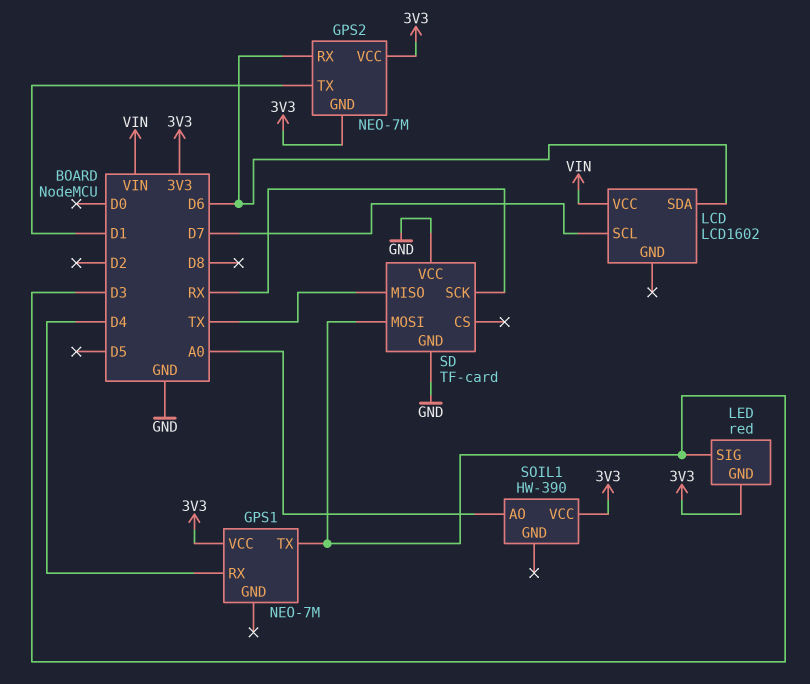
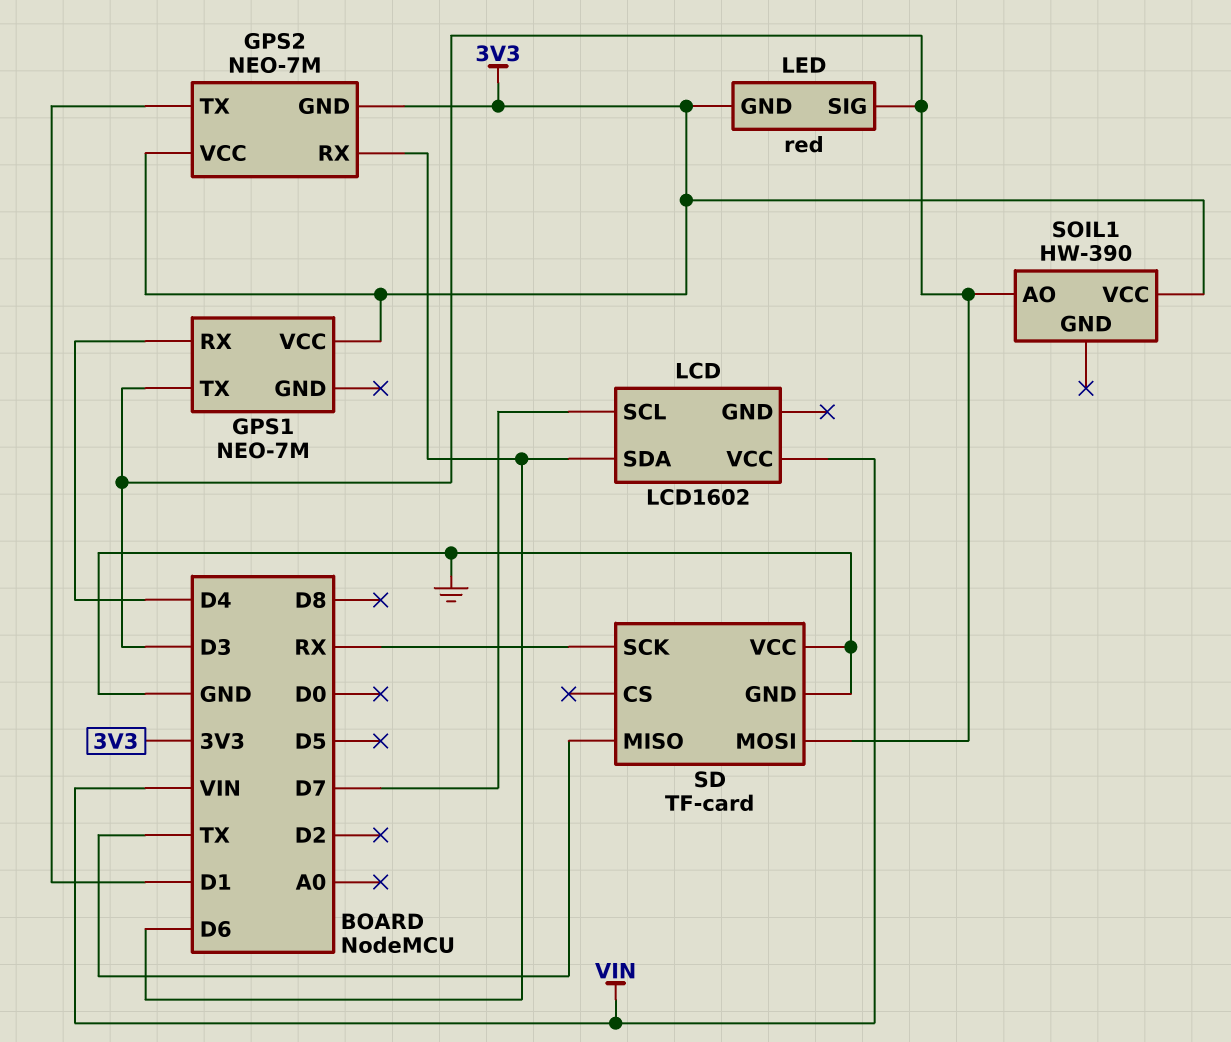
SOIL1 pin AO: A0 -> D3

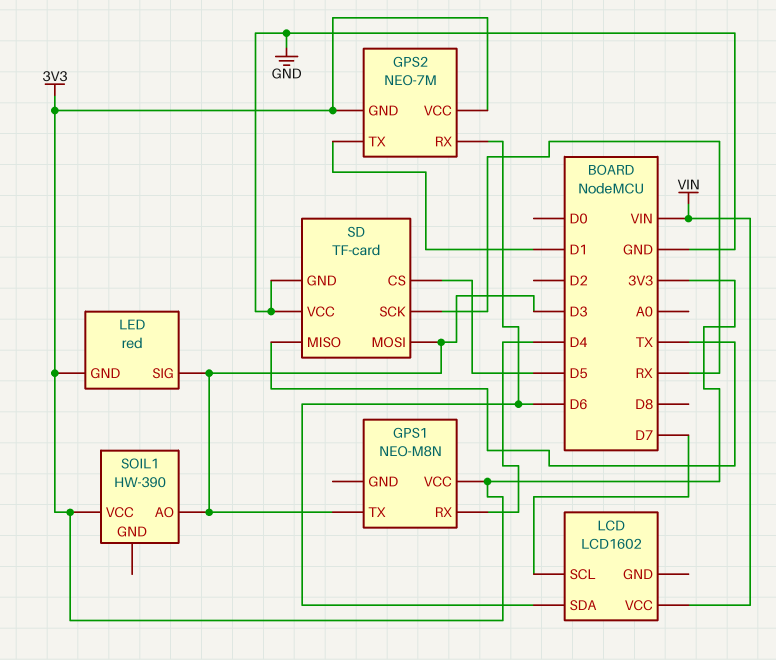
GPS1: NEO-7M -> NEO-M8N
SD pin CS: none -> D5

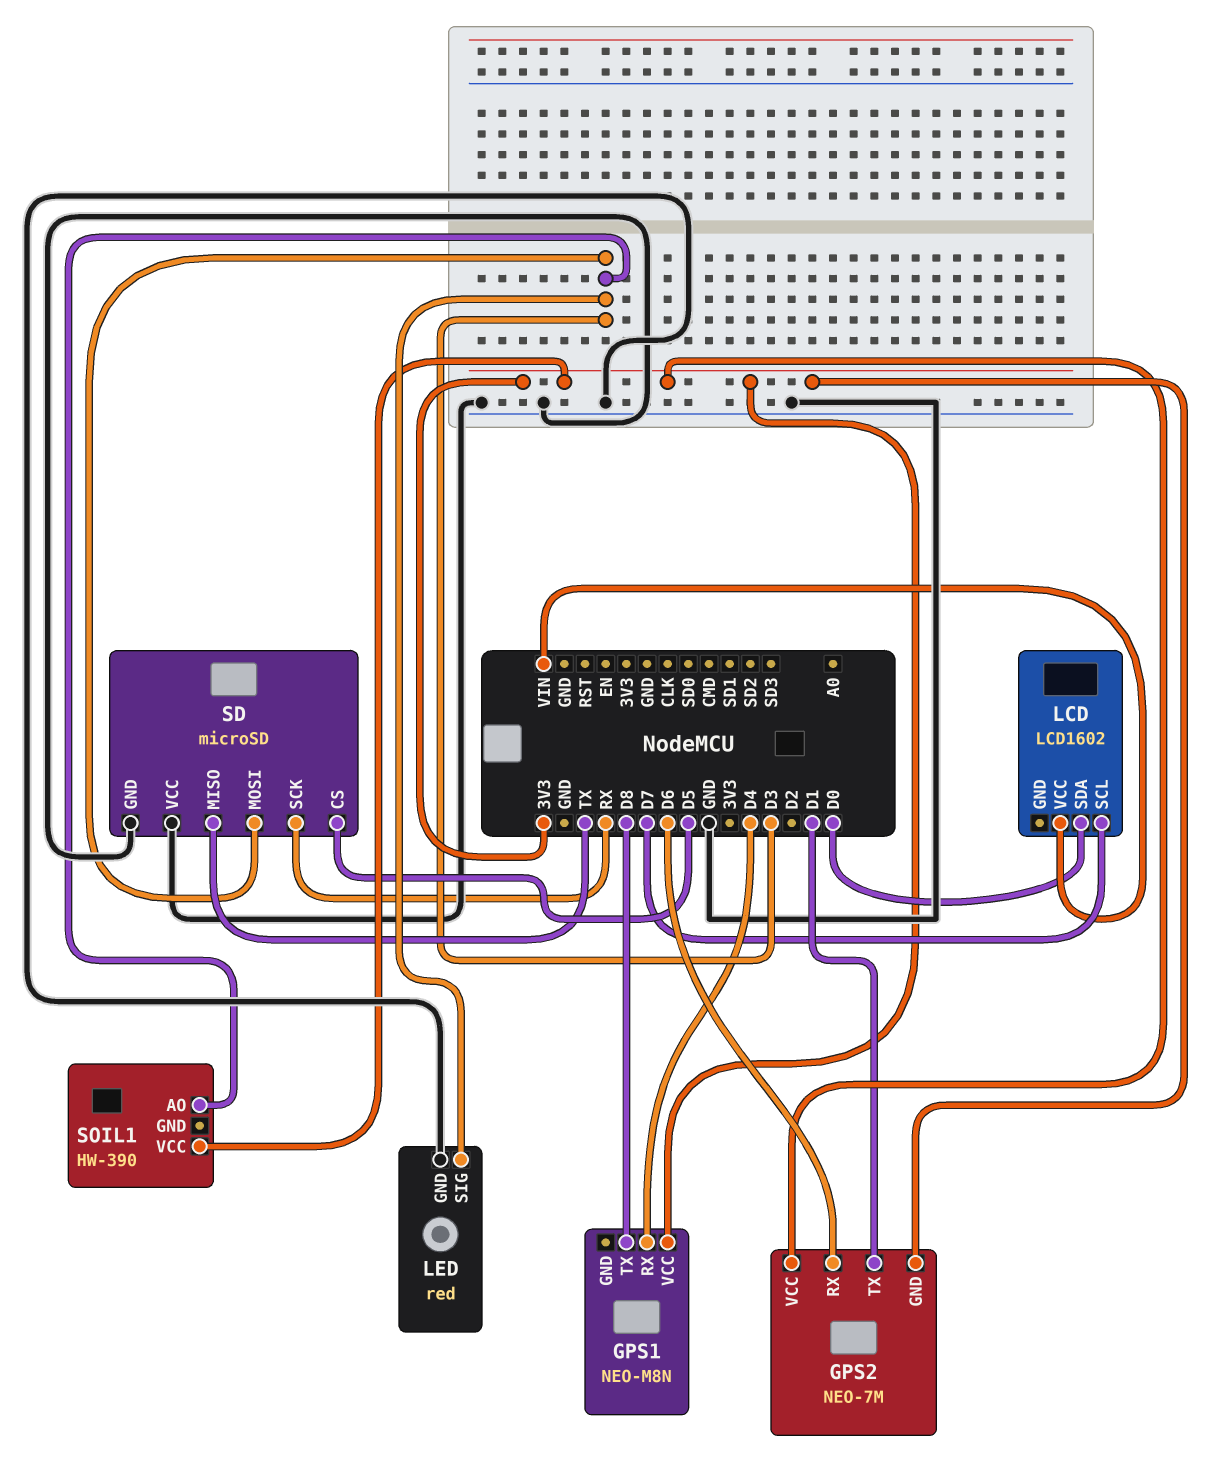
GPS1 pin TX: D3 -> D8
LCD pin SDA: D6 -> D0
LED pin GND: 3V3 -> GND
SD: TF-card -> microSD

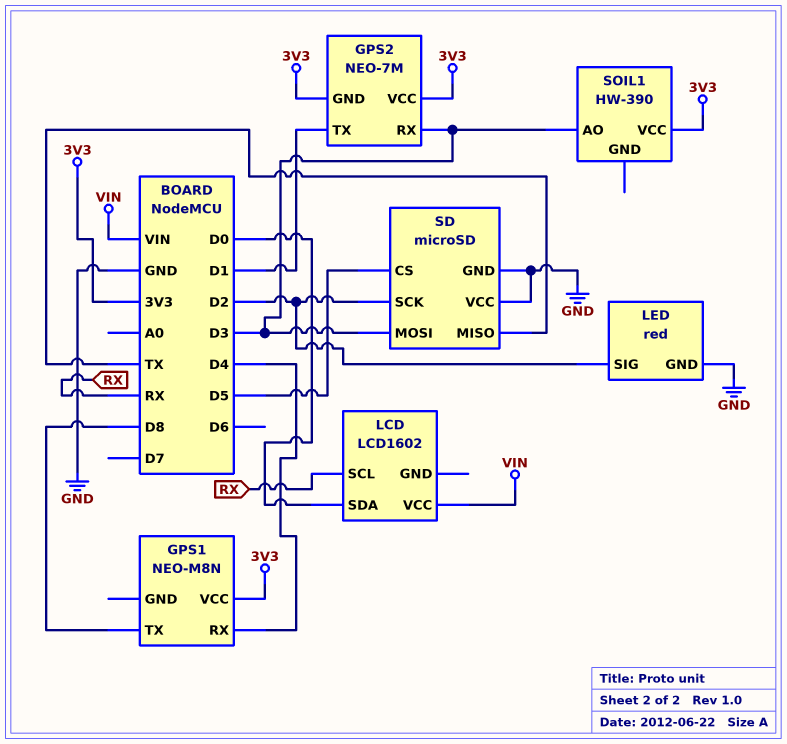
GPS2 pin RX: D6 -> D3
LCD pin SCL: D7 -> RX
LED pin SIG: D3 -> D2
SD pin SCK: RX -> D2

